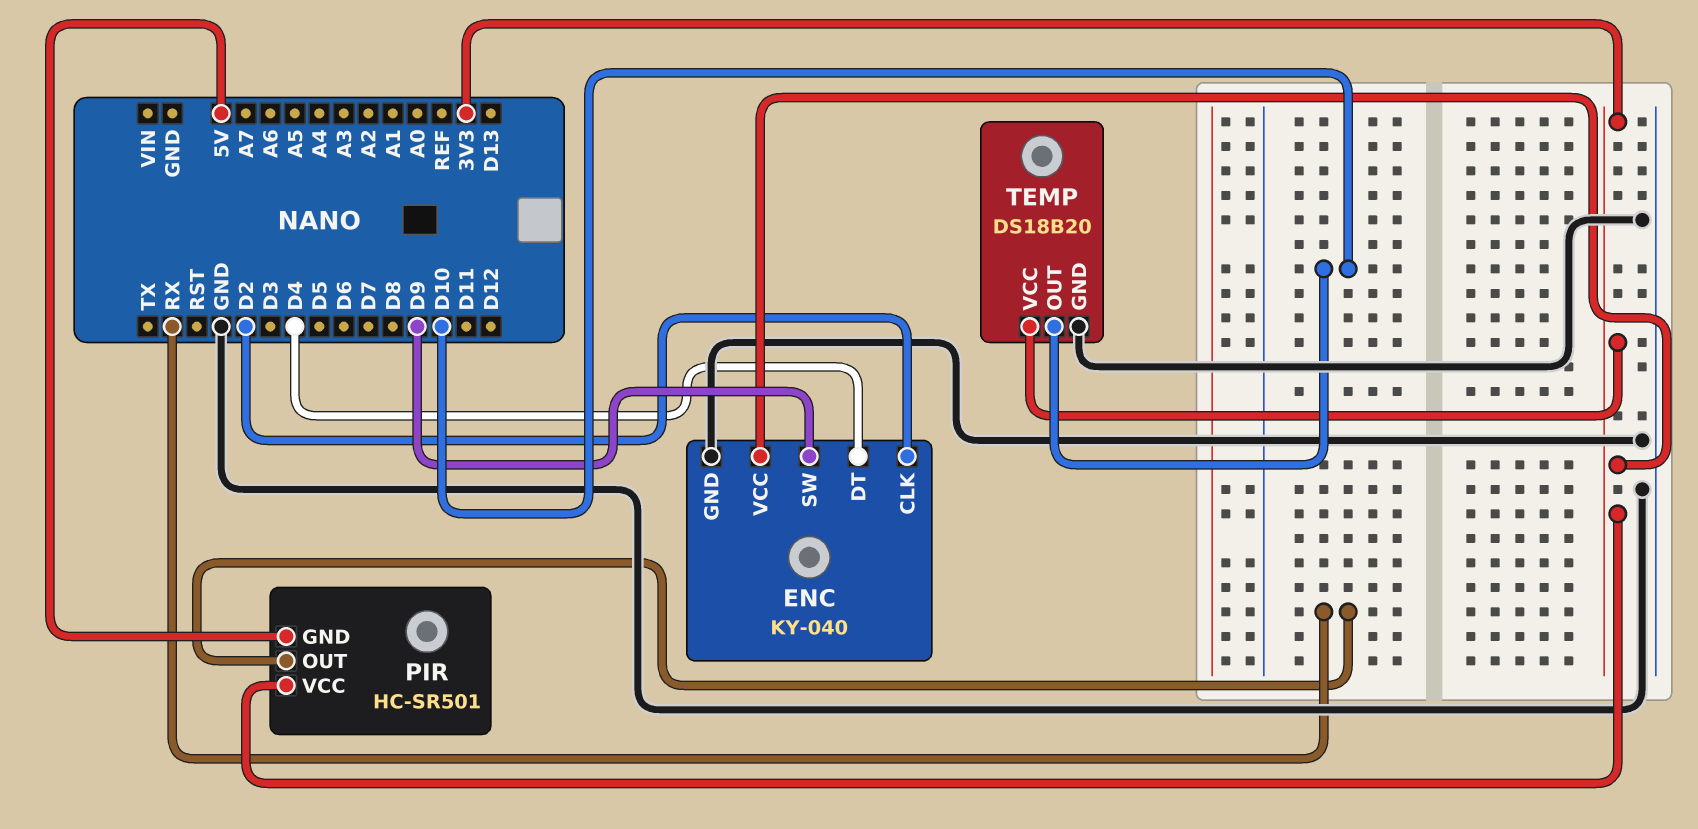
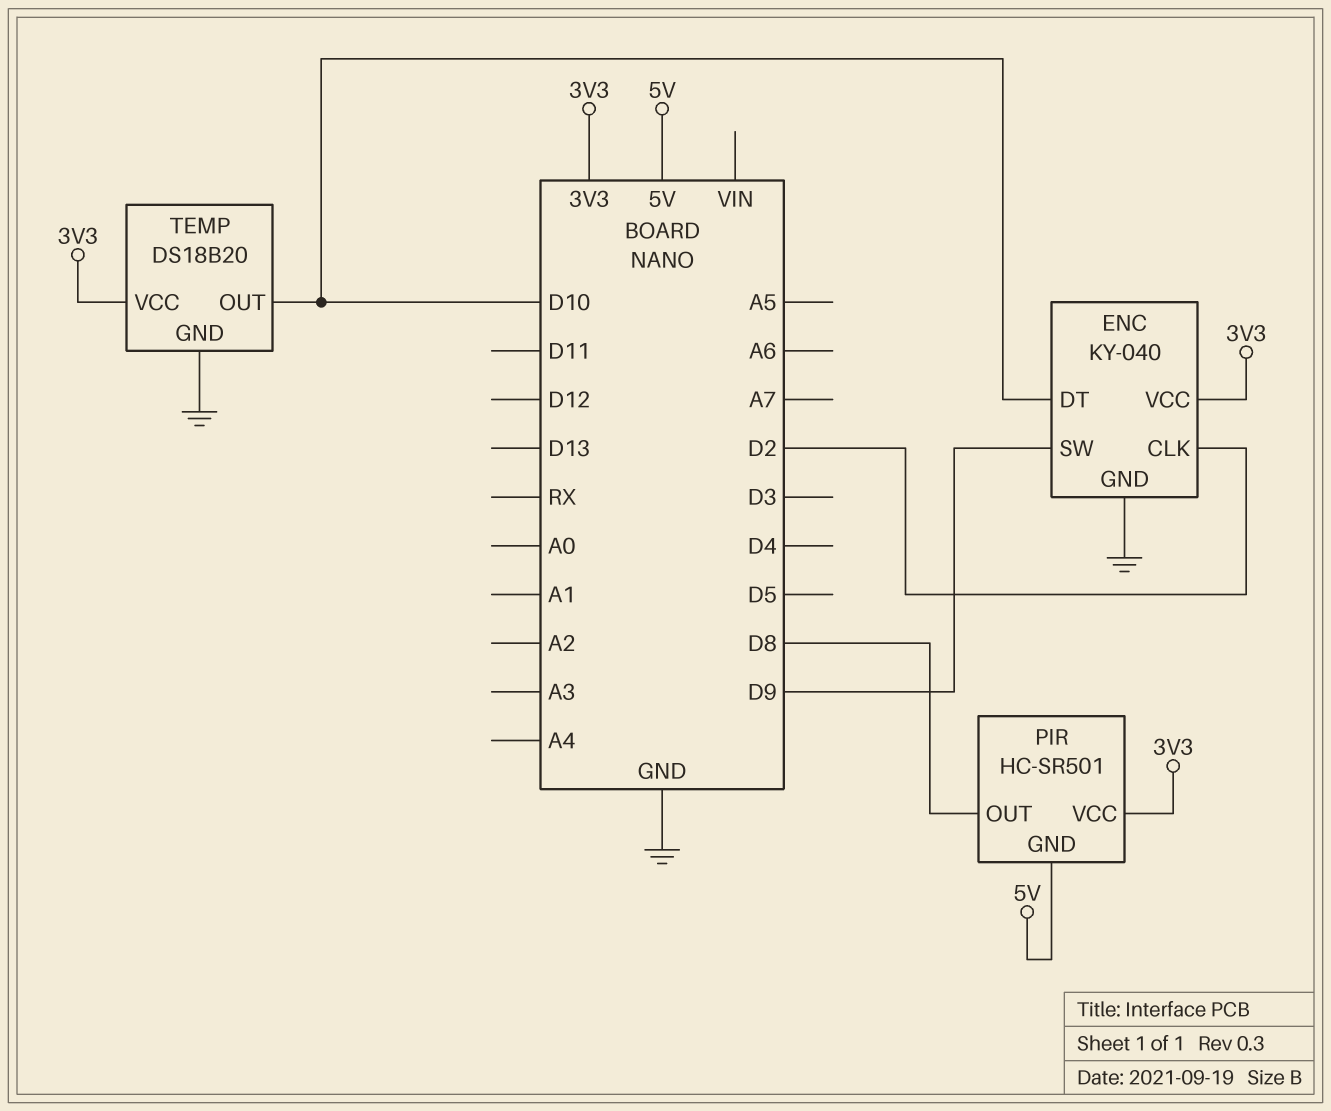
ENC pin DT: D4 -> D10
PIR pin OUT: RX -> D8

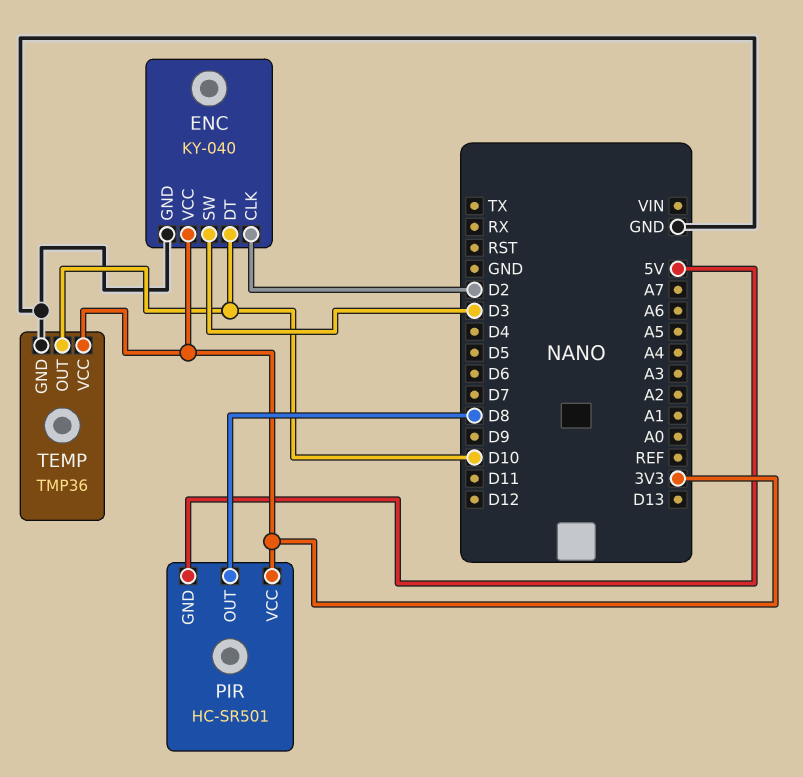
ENC pin SW: D9 -> D3
TEMP: DS18B20 -> TMP36

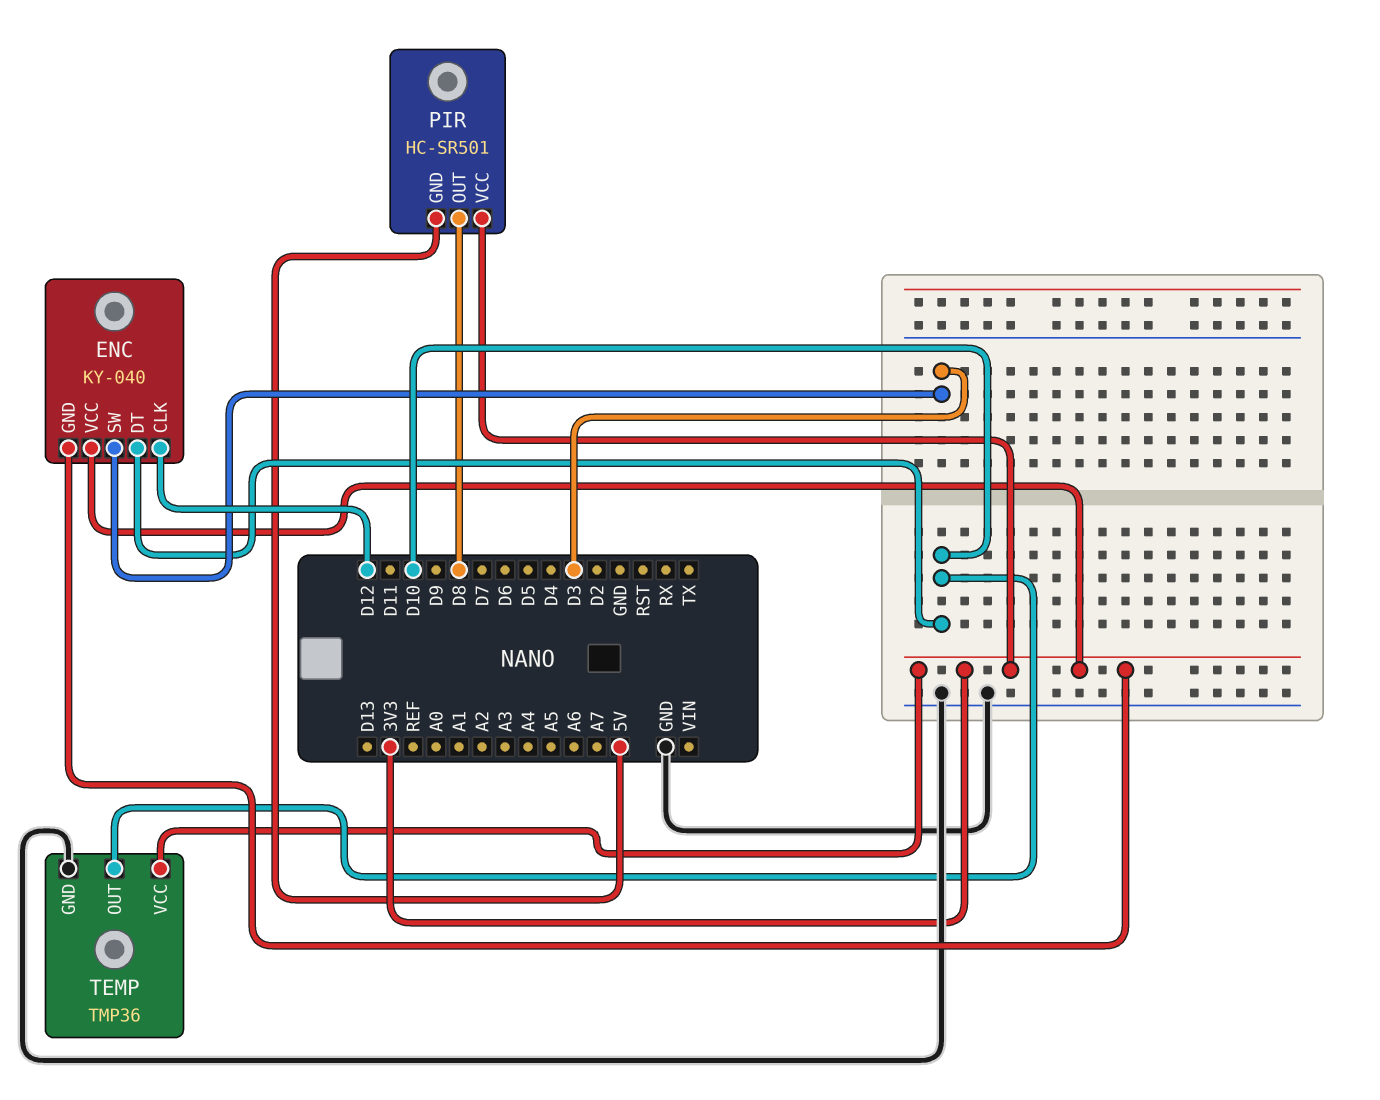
ENC pin CLK: D2 -> D12
ENC pin GND: GND -> 3V3

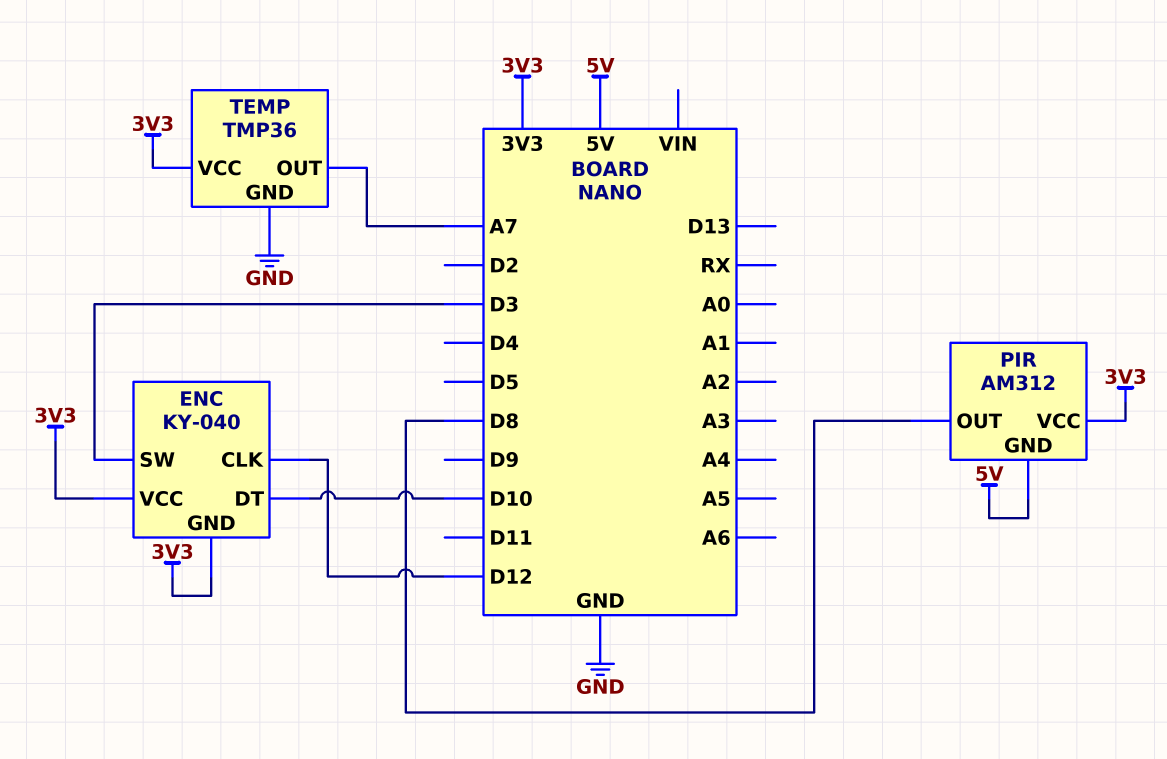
PIR: HC-SR501 -> AM312
TEMP pin OUT: D10 -> A7

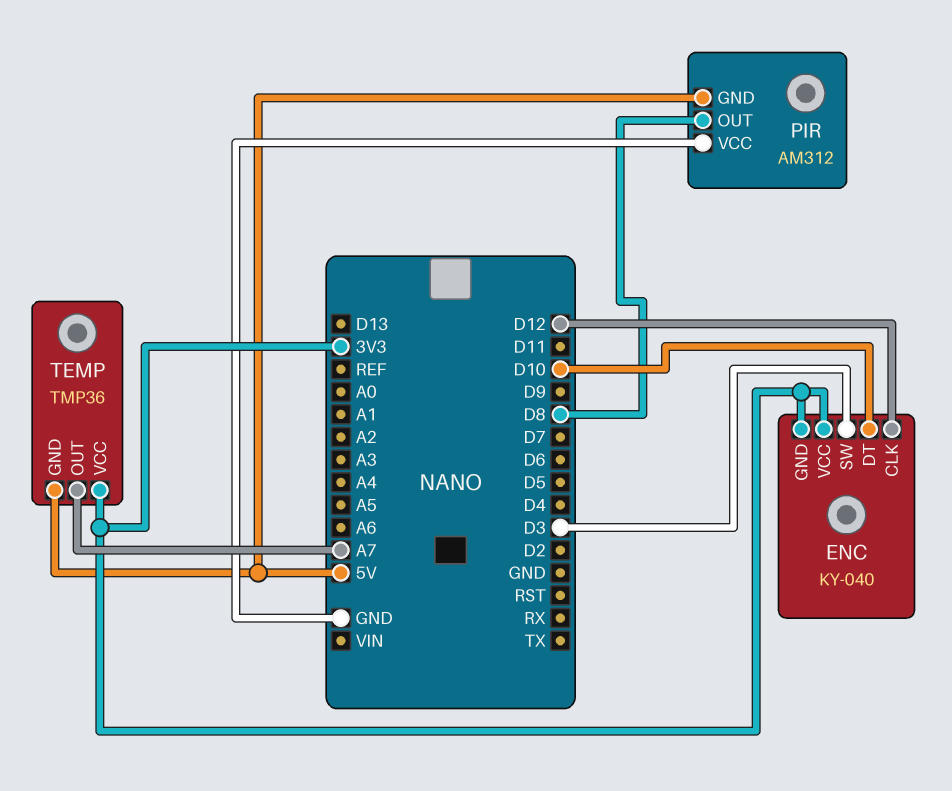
PIR pin VCC: 3V3 -> GND
TEMP pin GND: GND -> 5V

